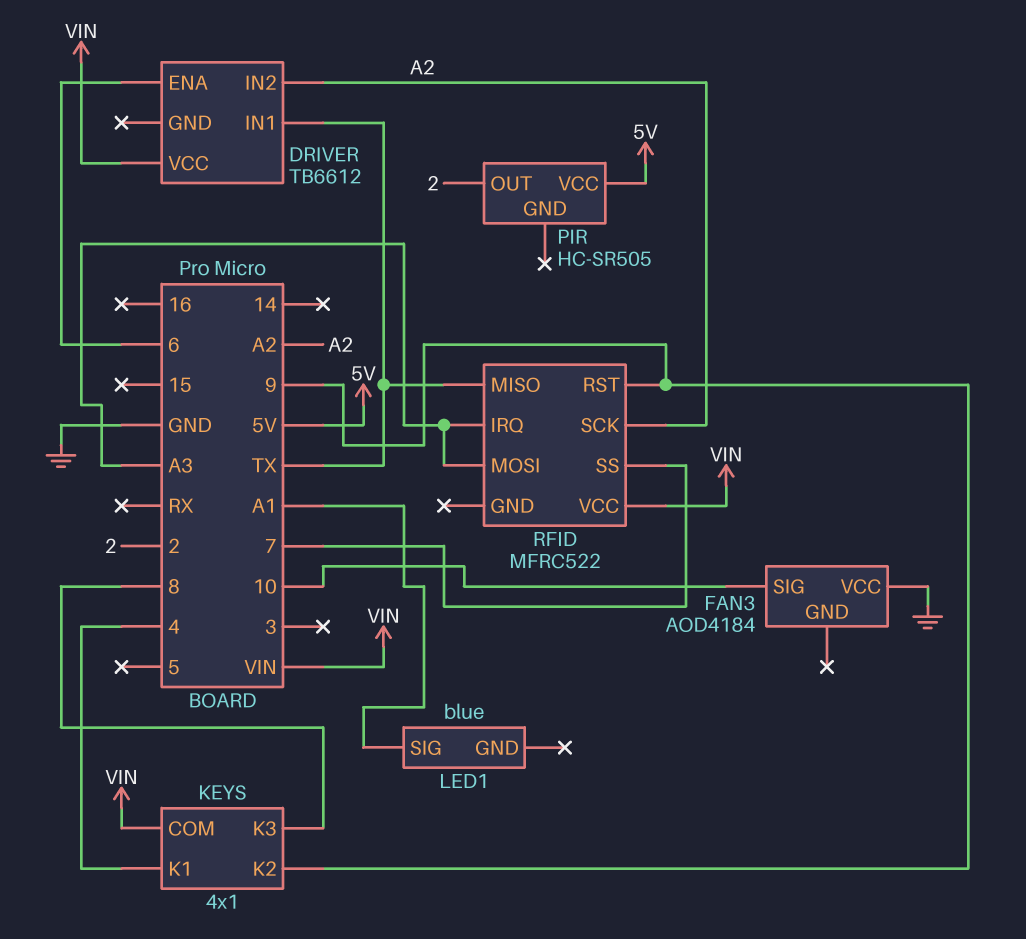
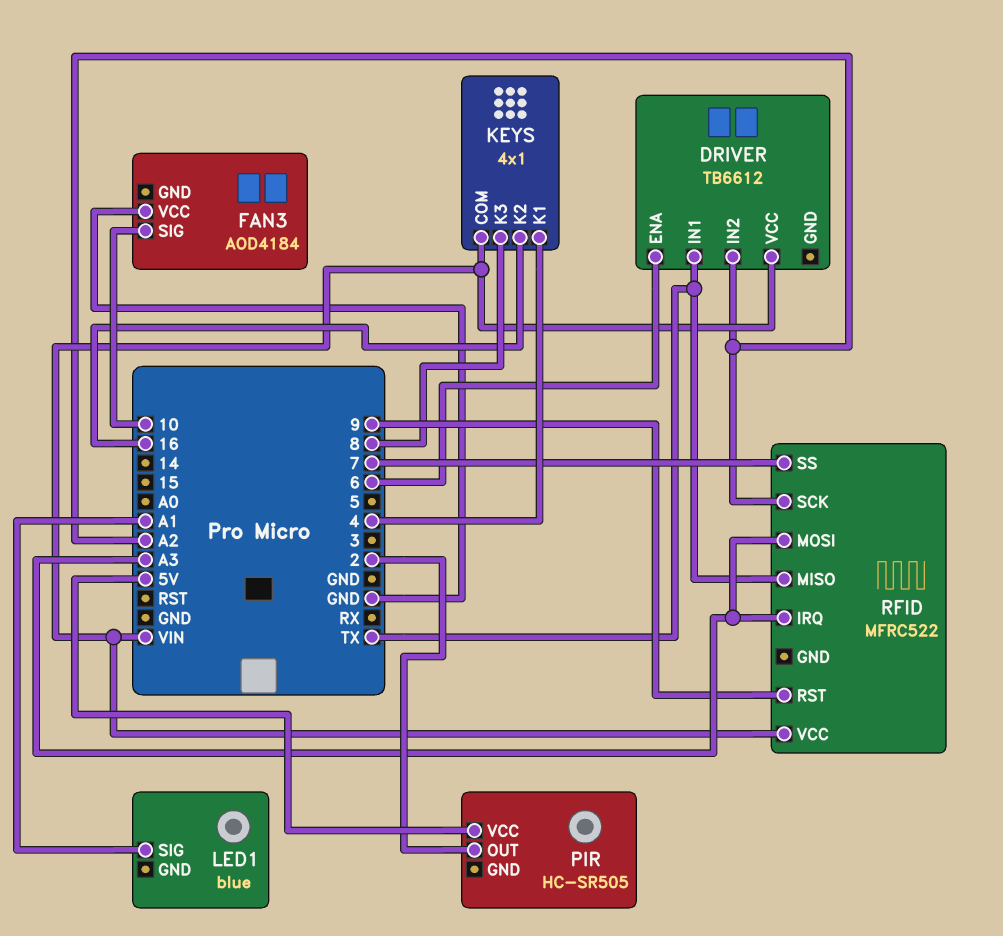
KEYS pin K2: 9 -> 16

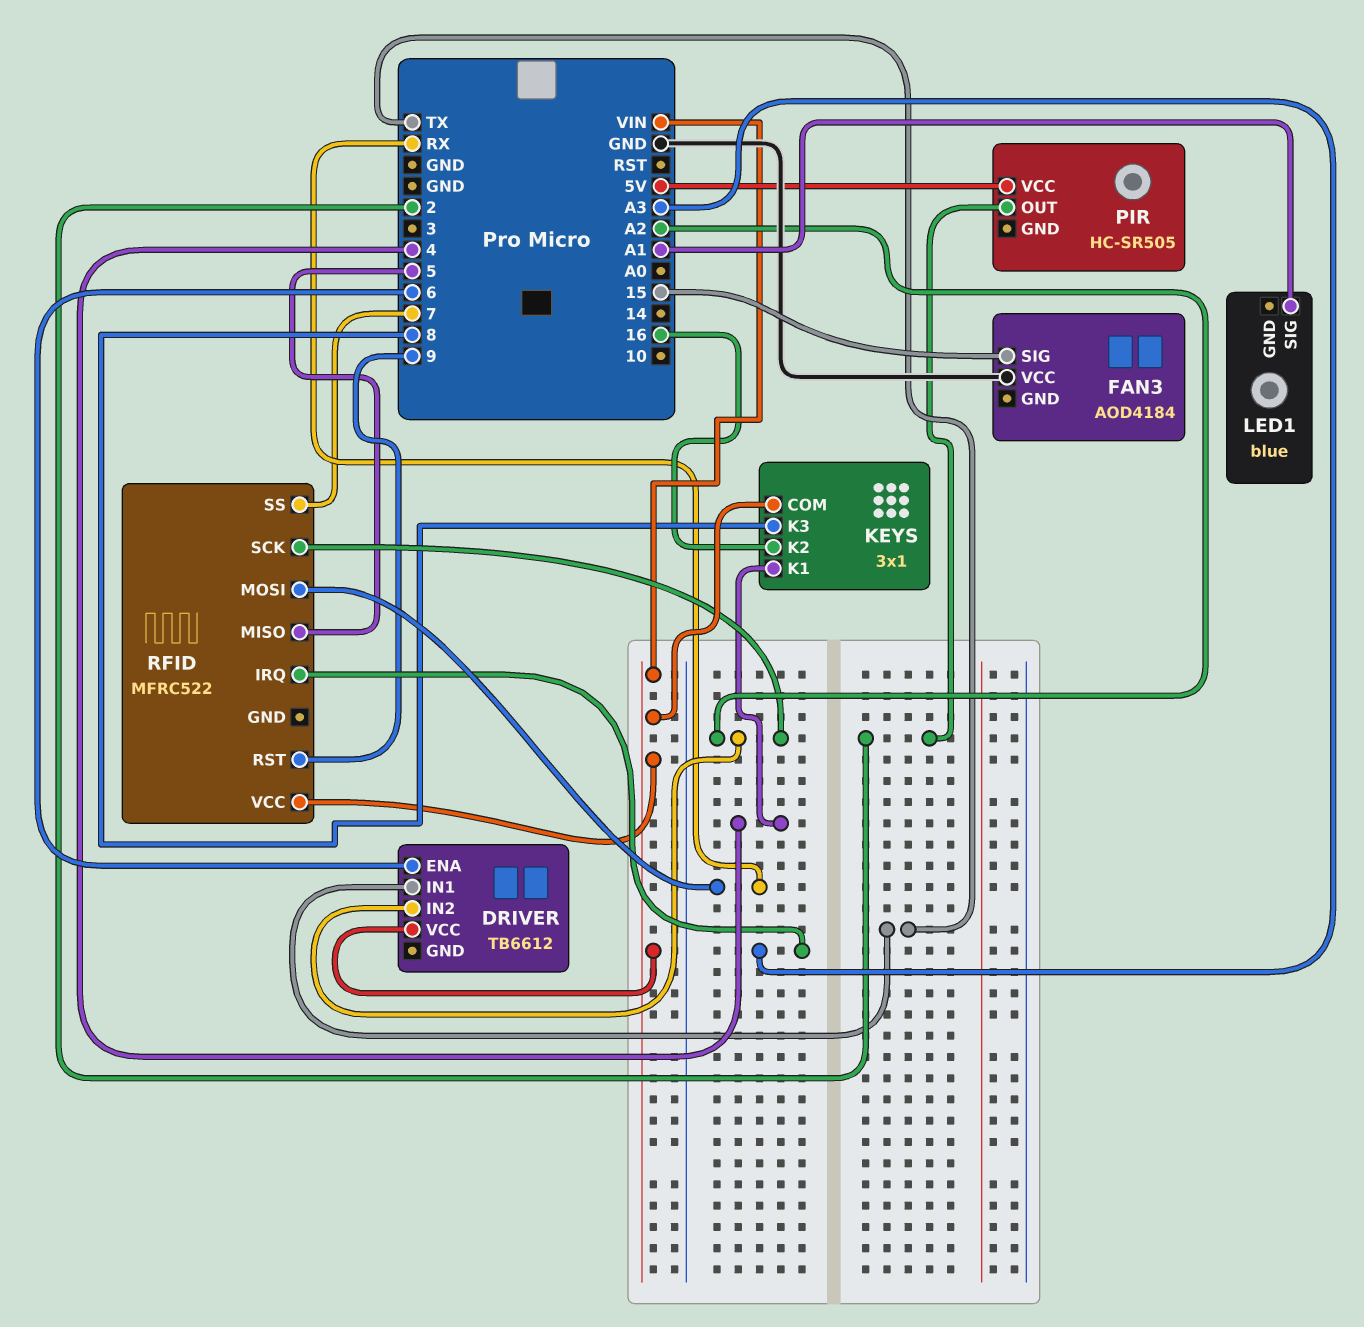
FAN3 pin SIG: 10 -> 15
KEYS: 4x1 -> 3x1
RFID pin MISO: TX -> 5
RFID pin MOSI: A3 -> RX

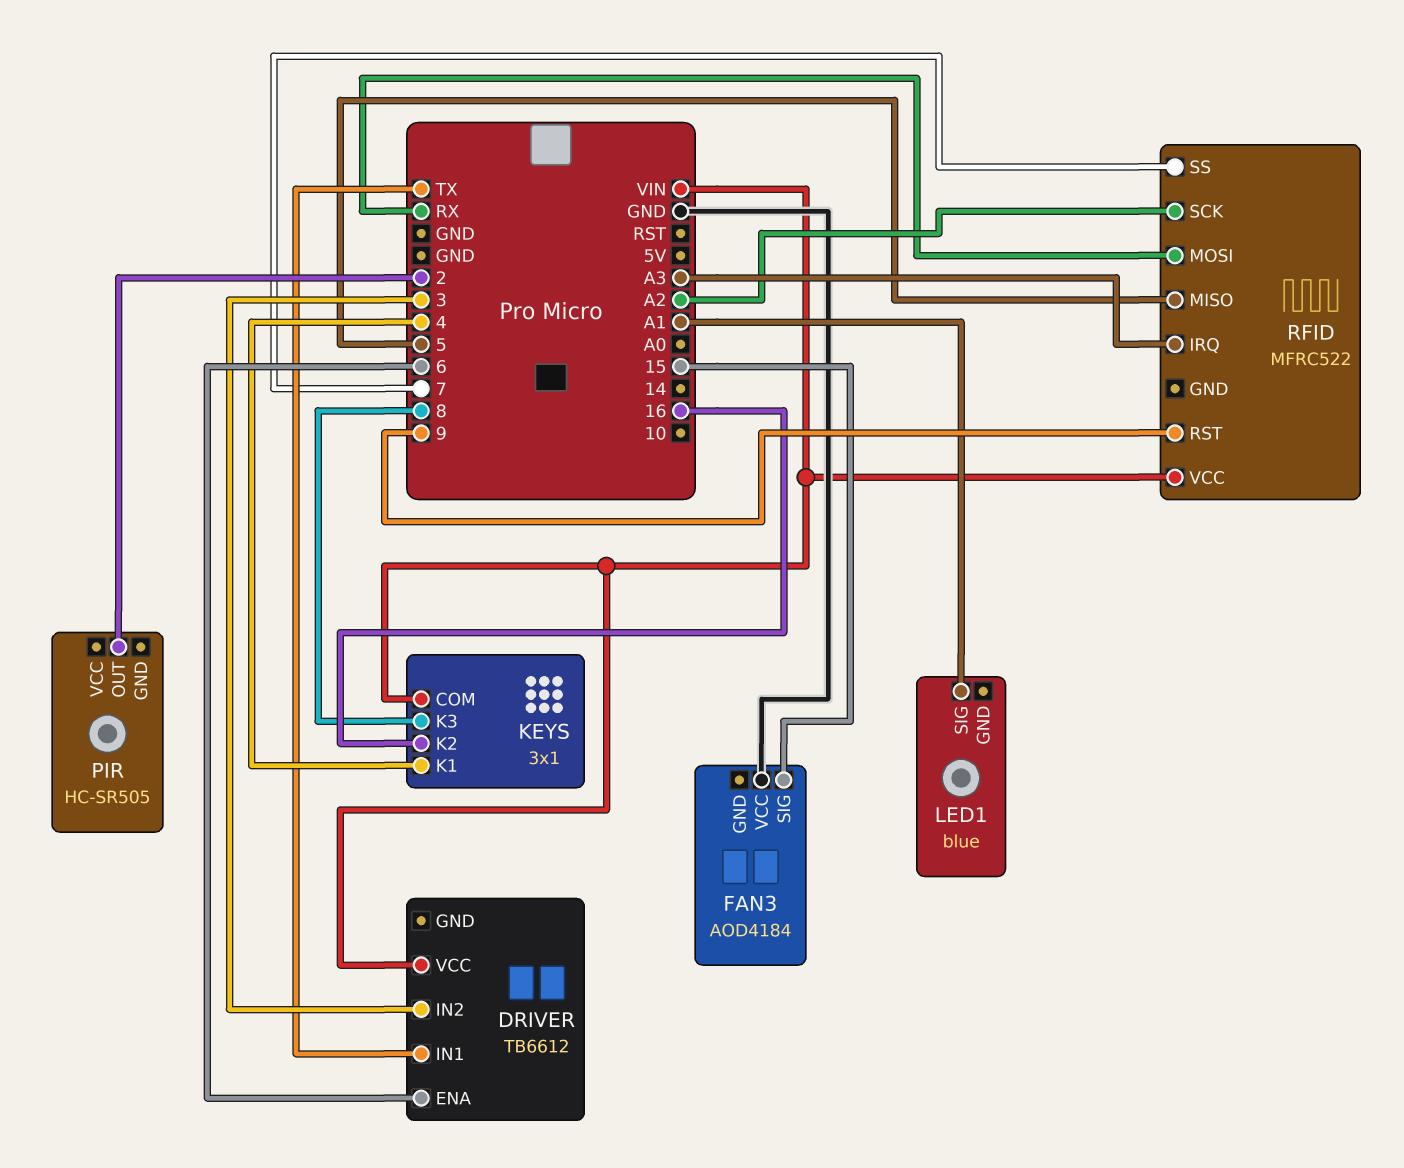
DRIVER pin IN2: A2 -> 3
PIR pin VCC: 5V -> none

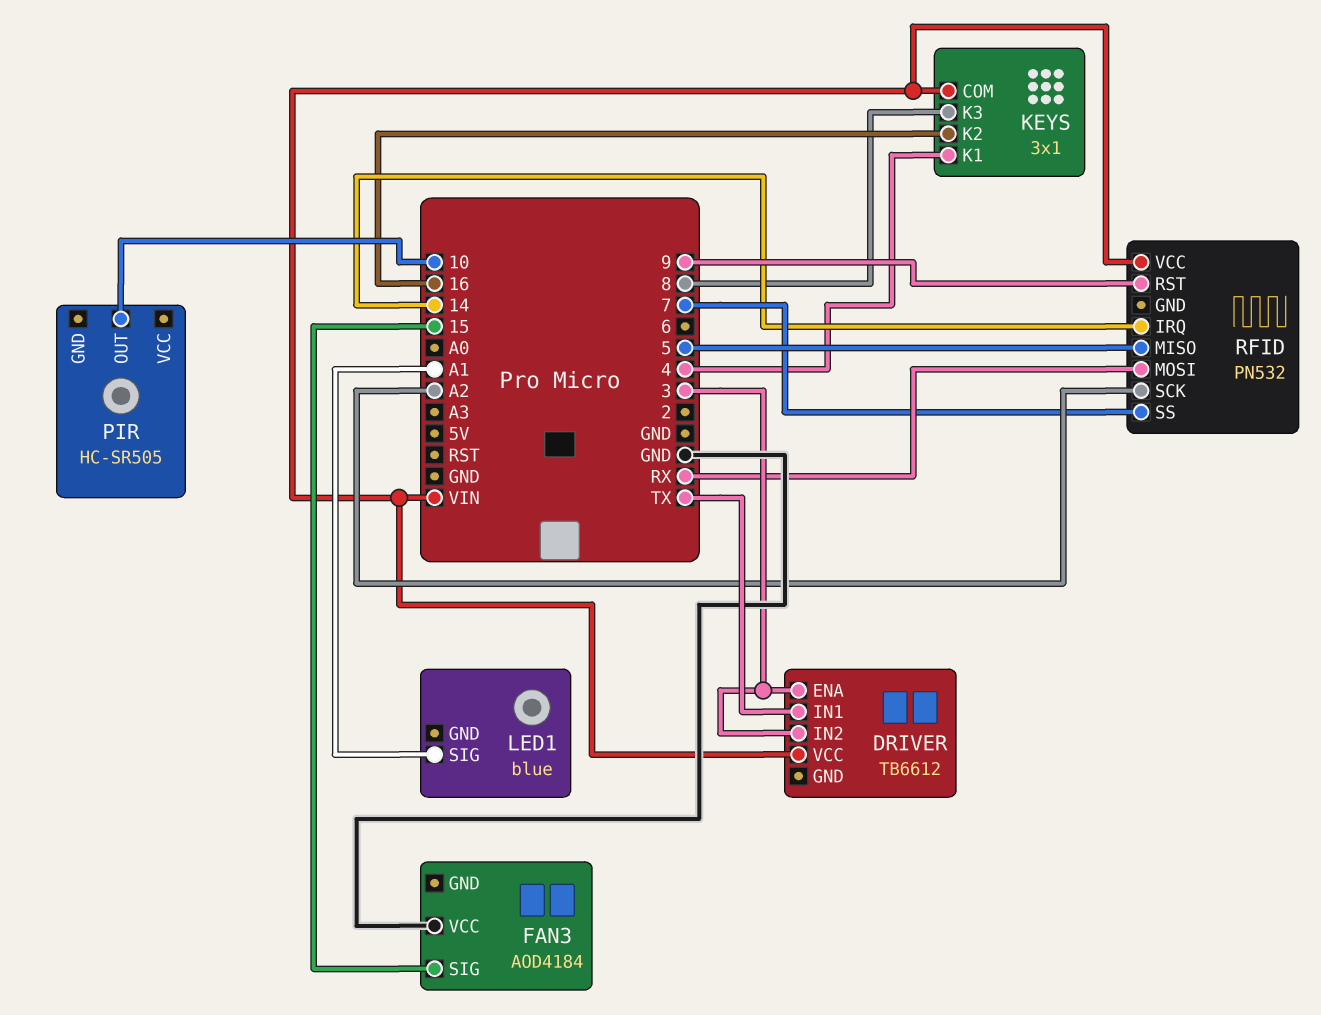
DRIVER pin ENA: 6 -> 3
PIR pin OUT: 2 -> 10
RFID: MFRC522 -> PN532
RFID pin IRQ: A3 -> 14

